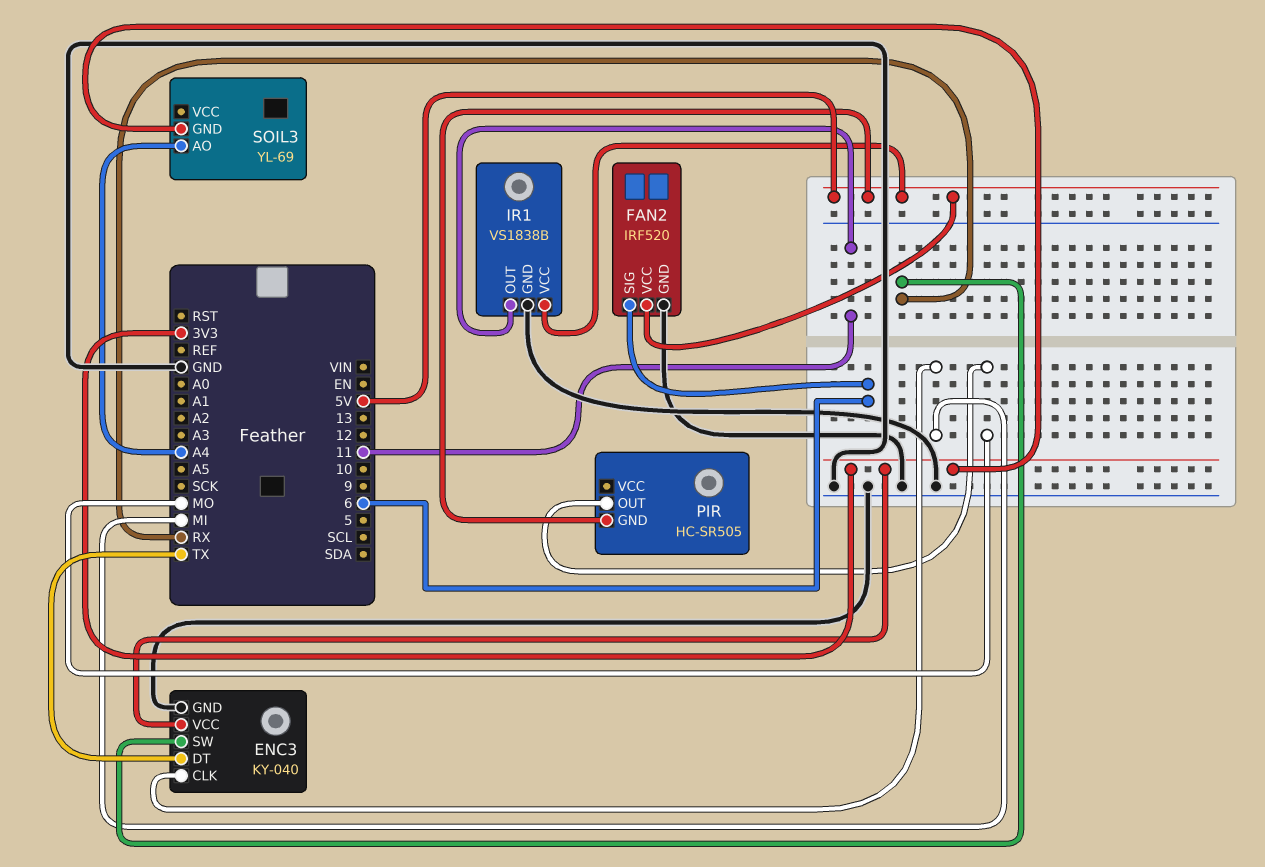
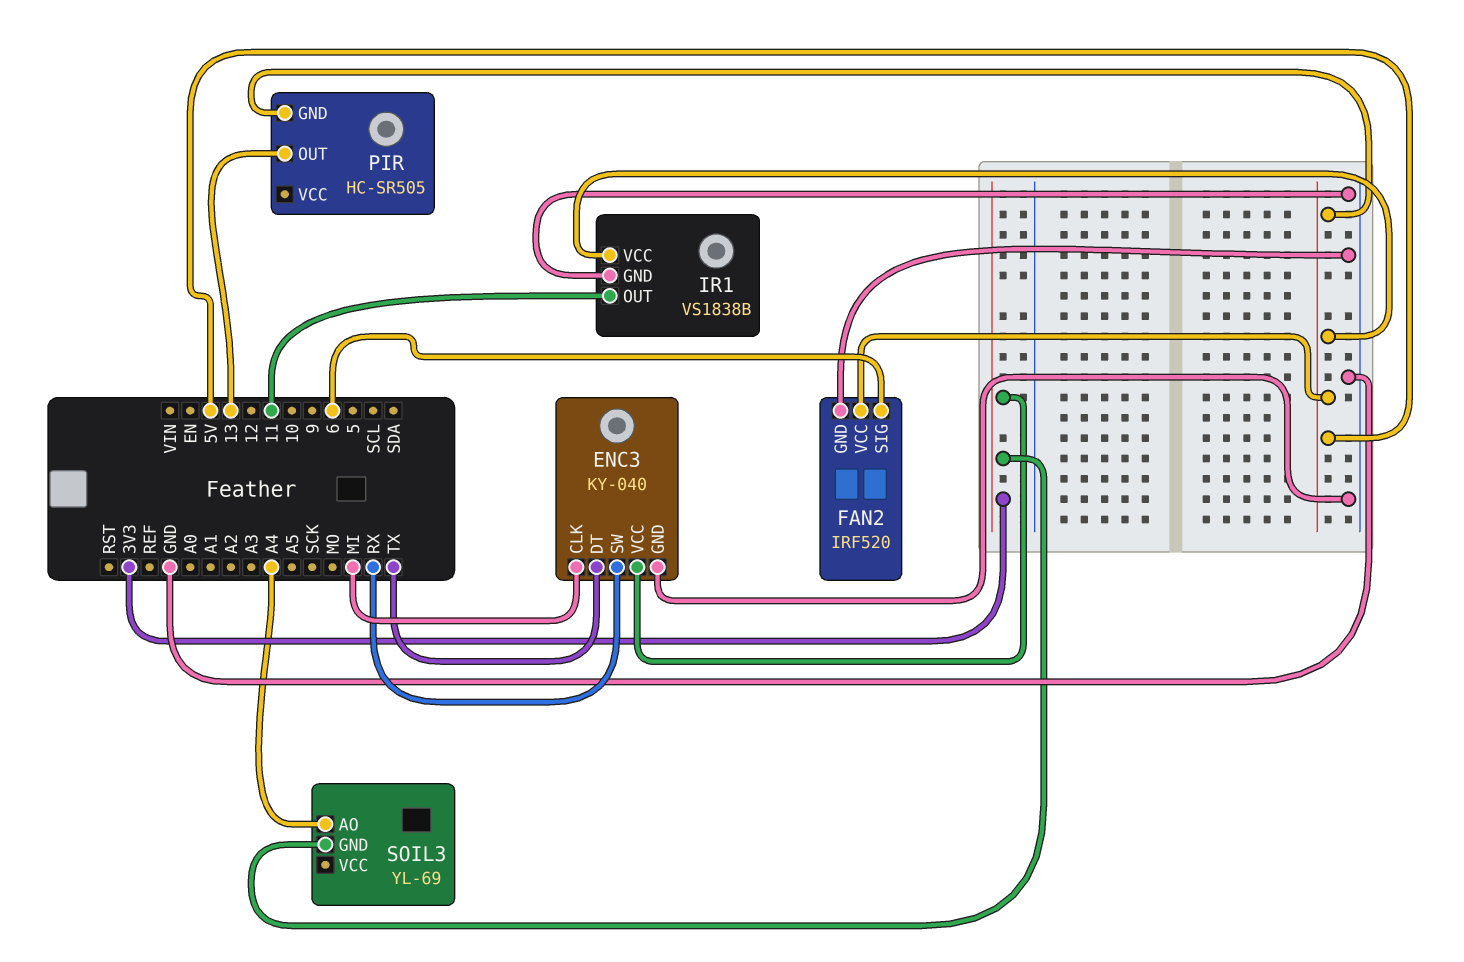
PIR pin OUT: MO -> 13

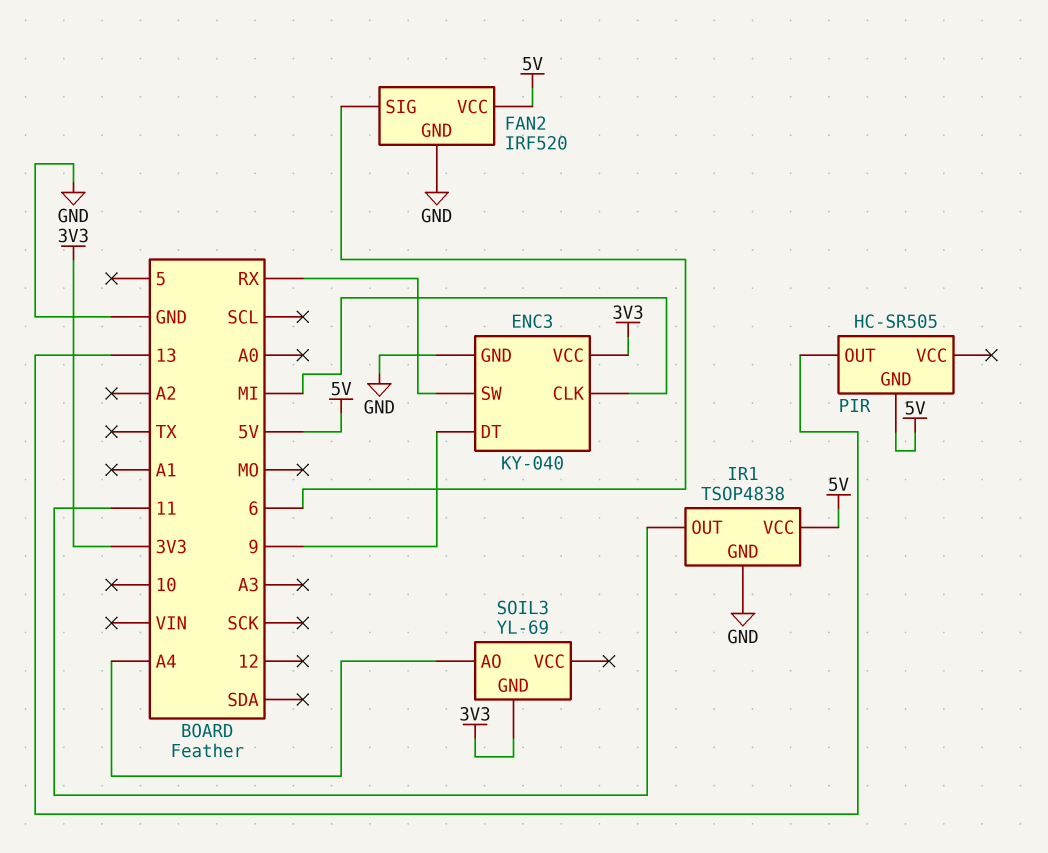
ENC3 pin DT: TX -> 9
IR1: VS1838B -> TSOP4838

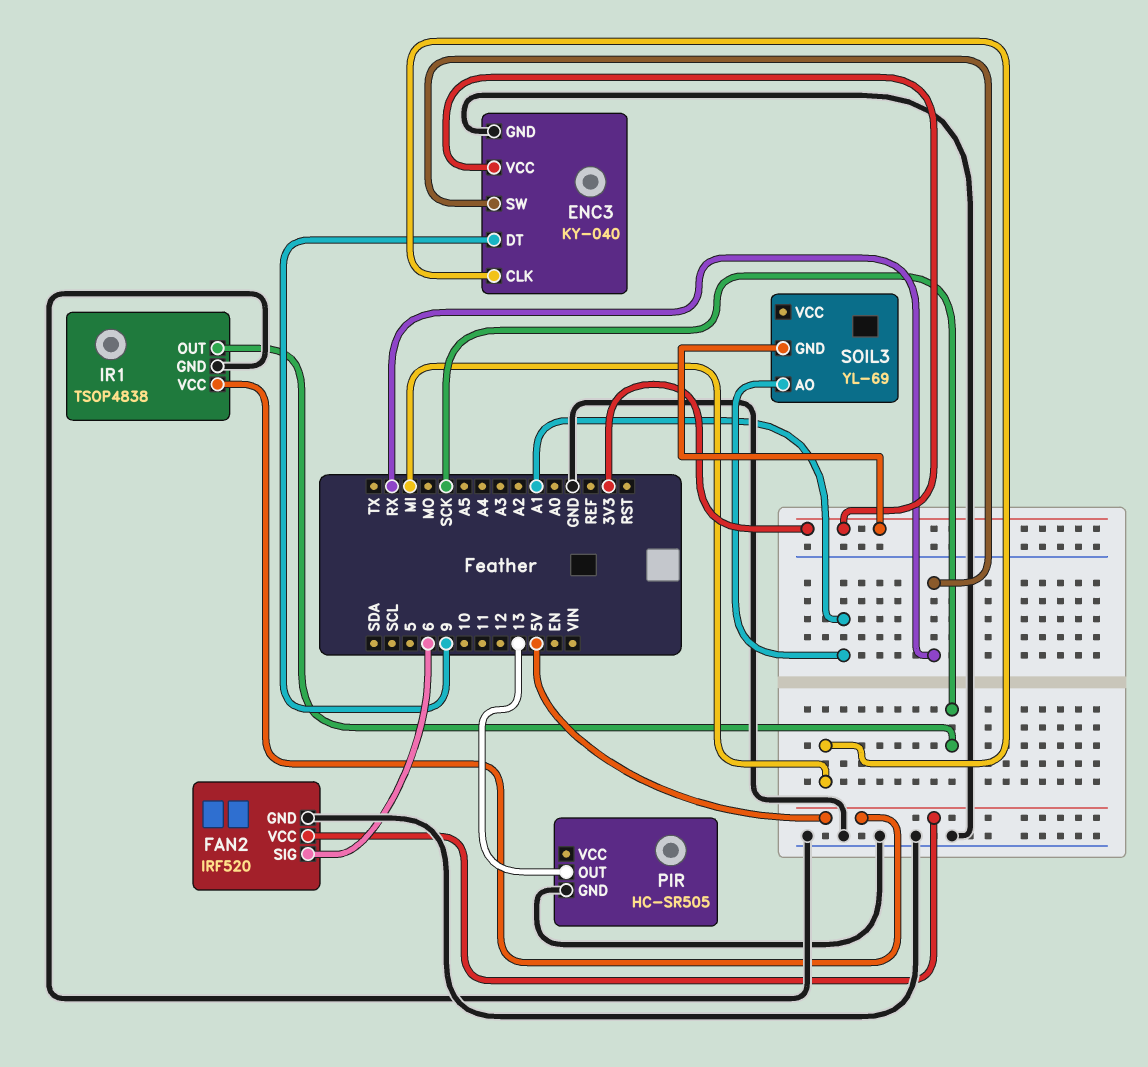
IR1 pin OUT: 11 -> SCK
PIR pin GND: 5V -> GND
SOIL3 pin AO: A4 -> A1

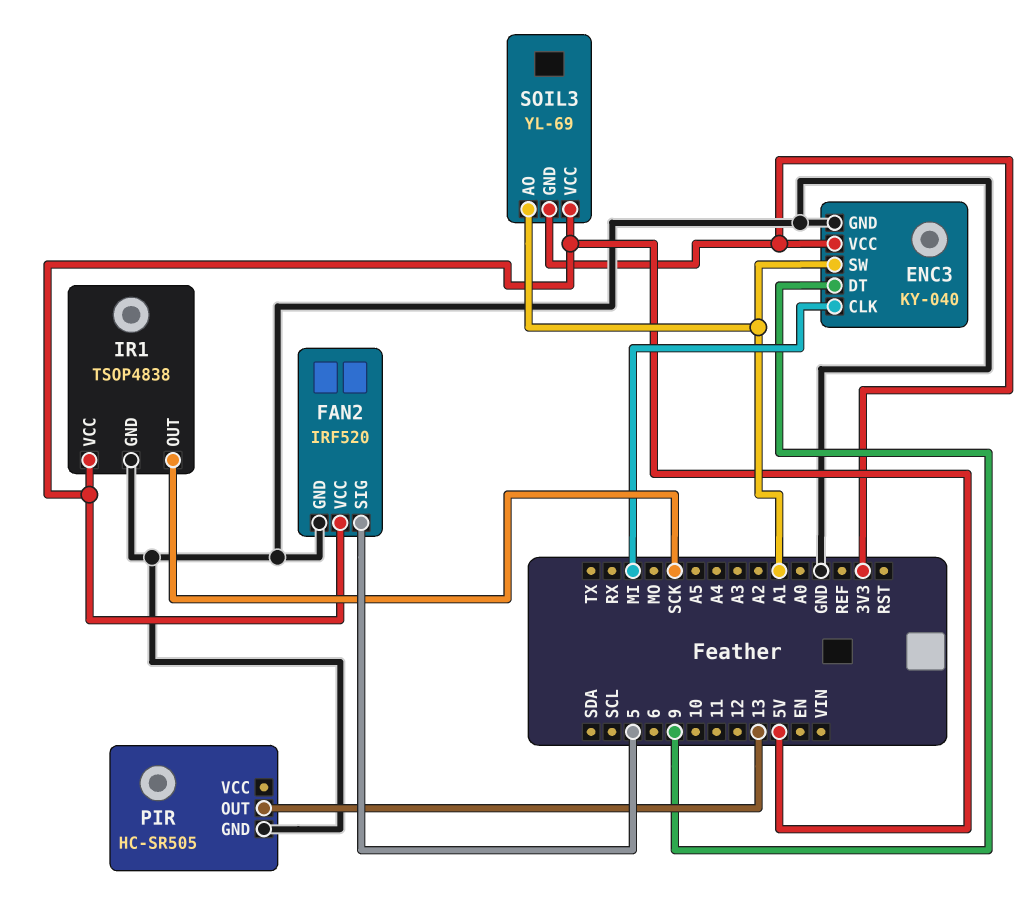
ENC3 pin SW: RX -> A1
FAN2 pin SIG: 6 -> 5
SOIL3 pin VCC: none -> 5V

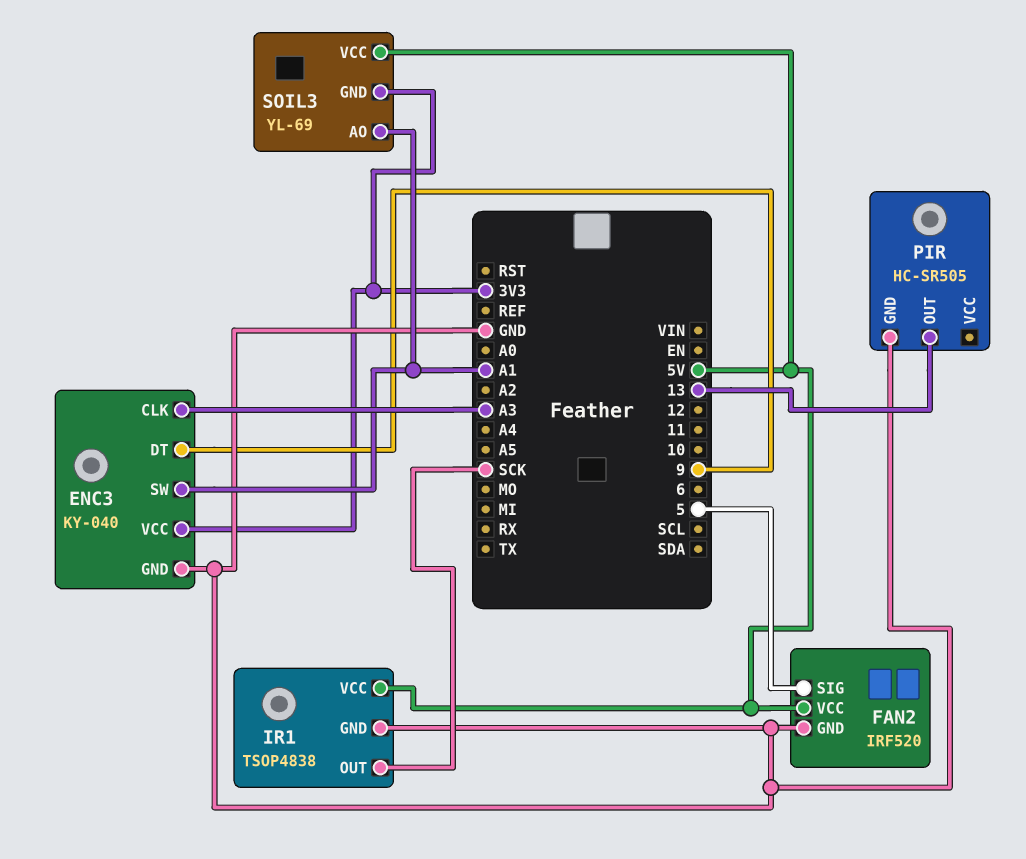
ENC3 pin CLK: MI -> A3

